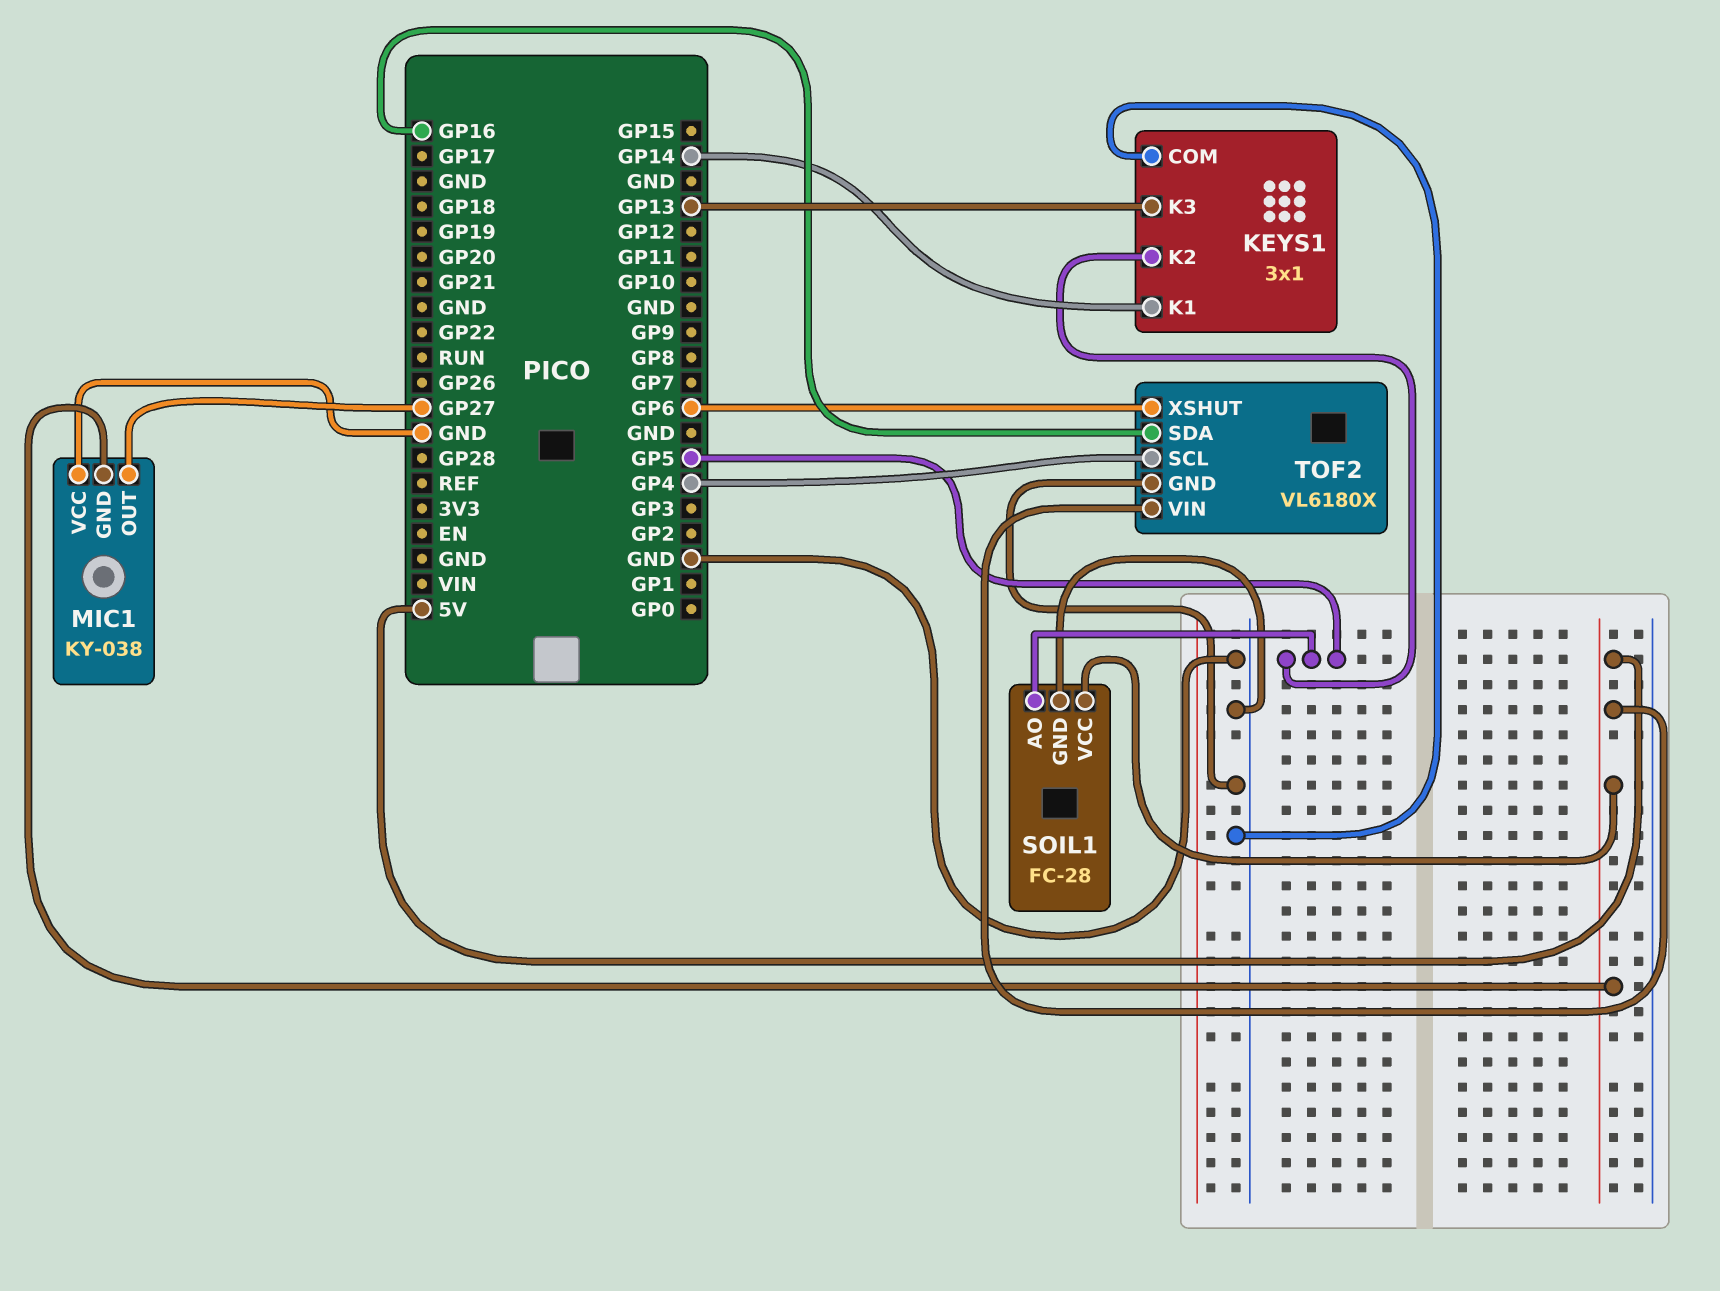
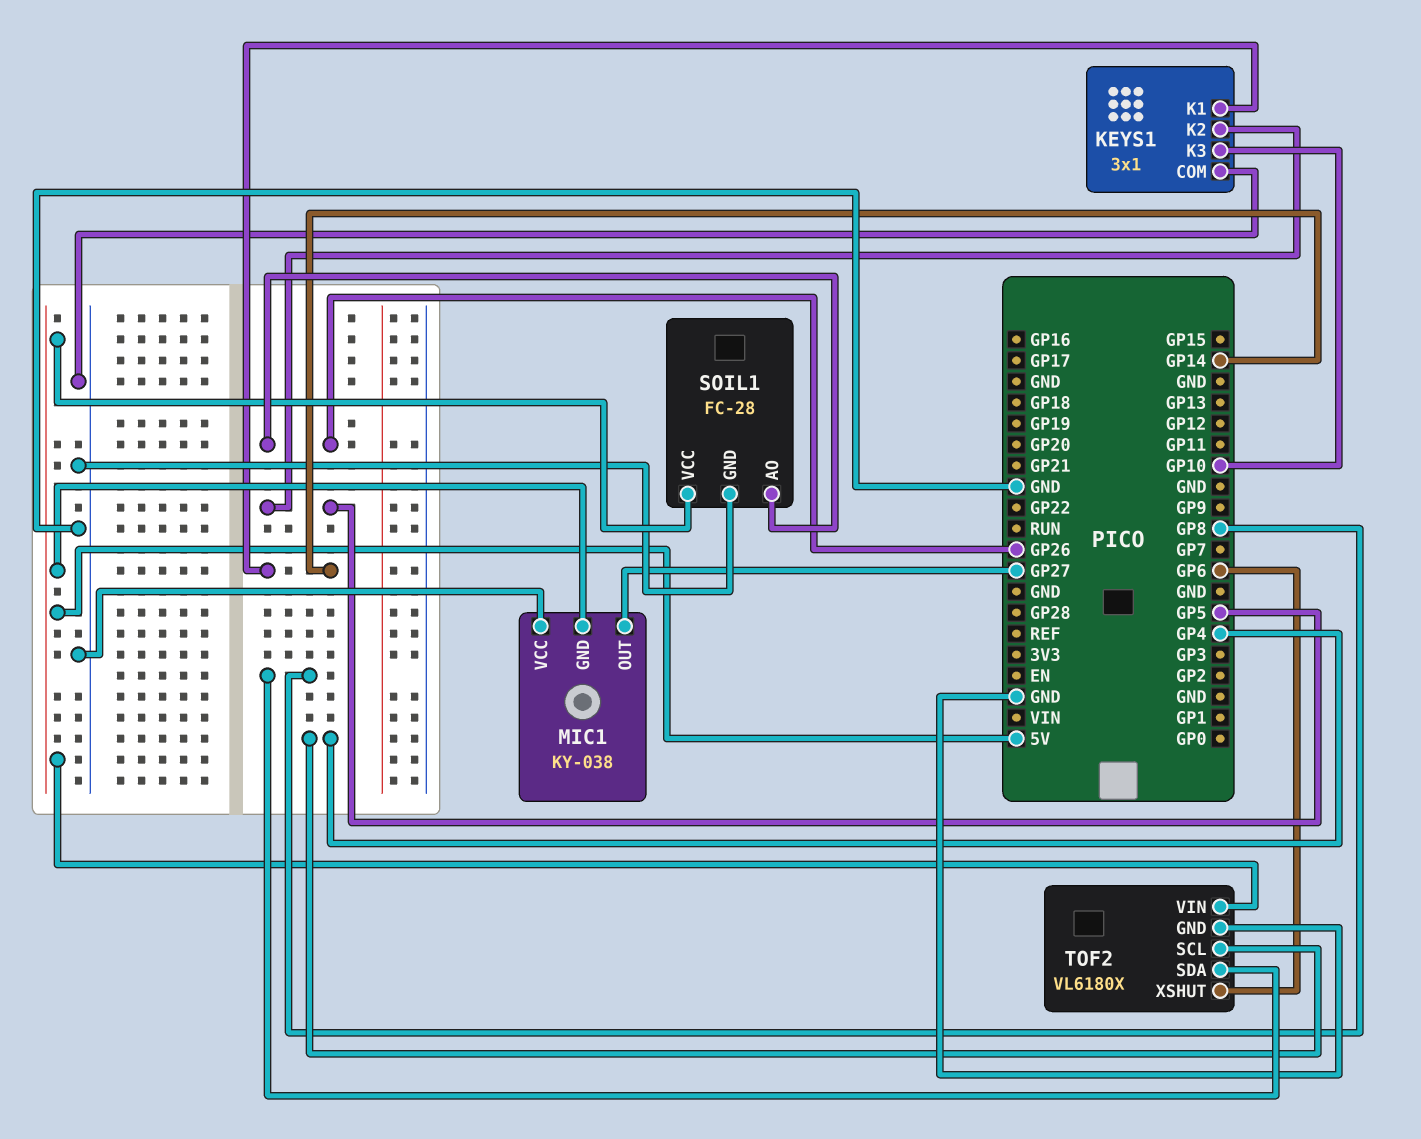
KEYS1 pin K3: GP13 -> GP10
SOIL1 pin AO: GP5 -> GP26
TOF2 pin SDA: GP16 -> GP8

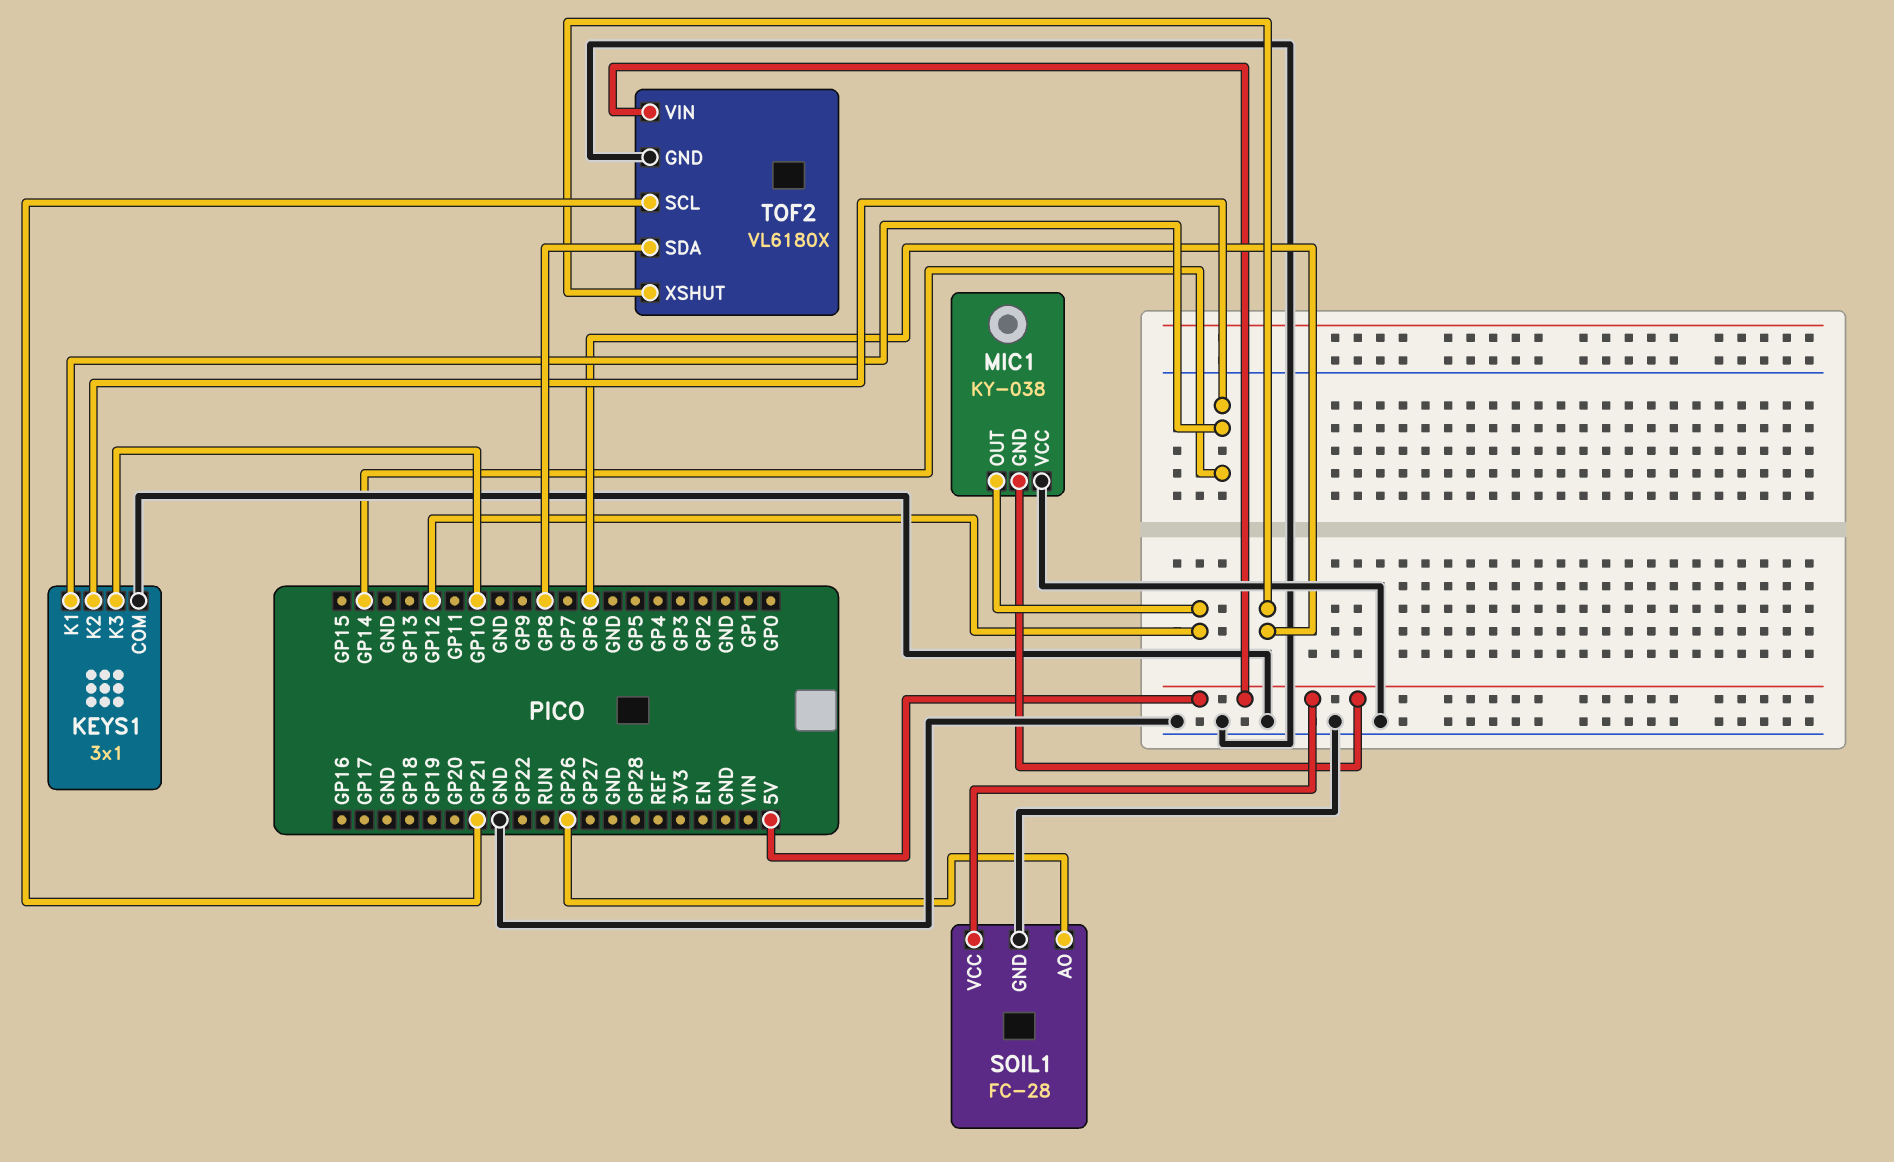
KEYS1 pin K2: GP5 -> GP14
MIC1 pin OUT: GP27 -> GP12
TOF2 pin SCL: GP4 -> GP21

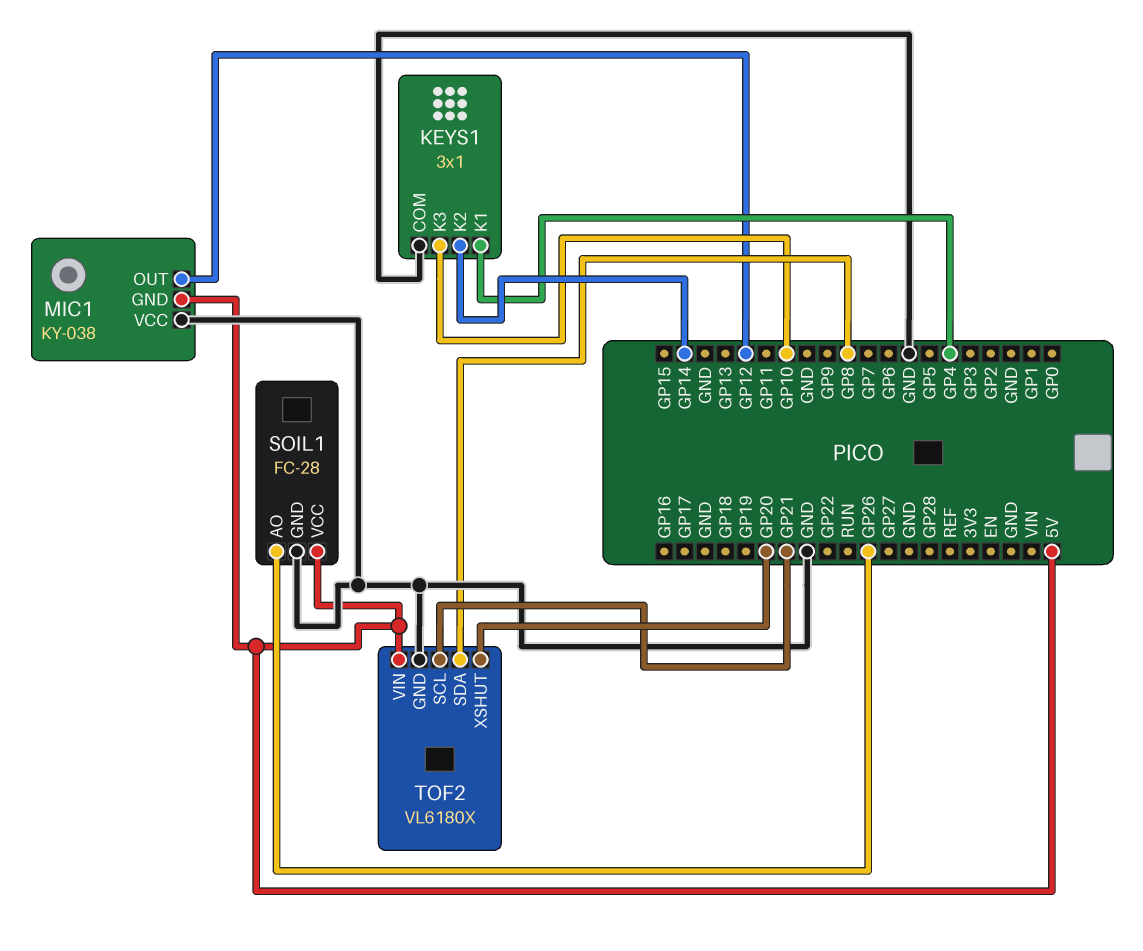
KEYS1 pin K1: GP14 -> GP4
TOF2 pin XSHUT: GP6 -> GP20

